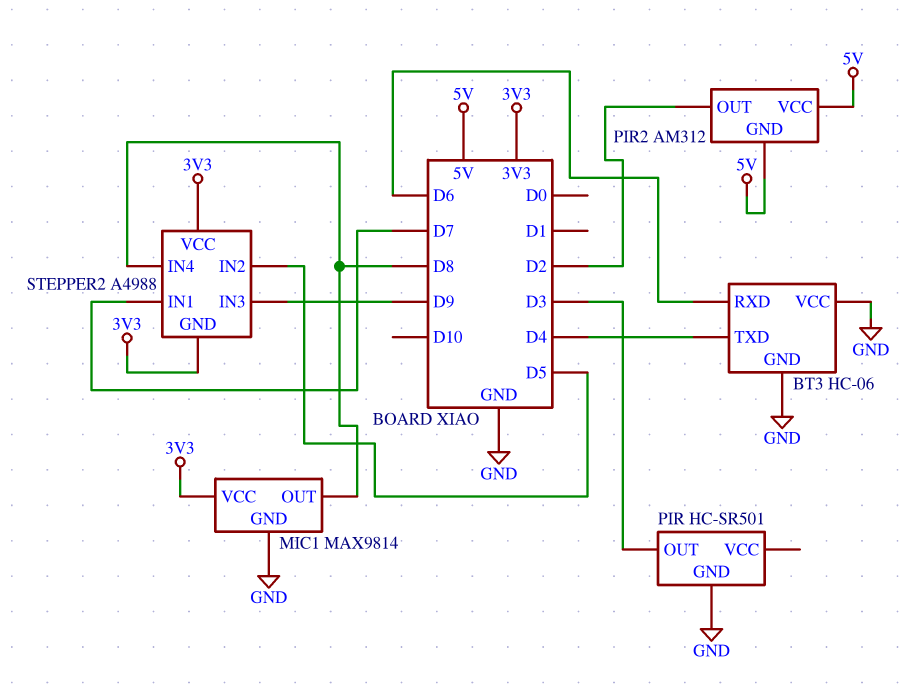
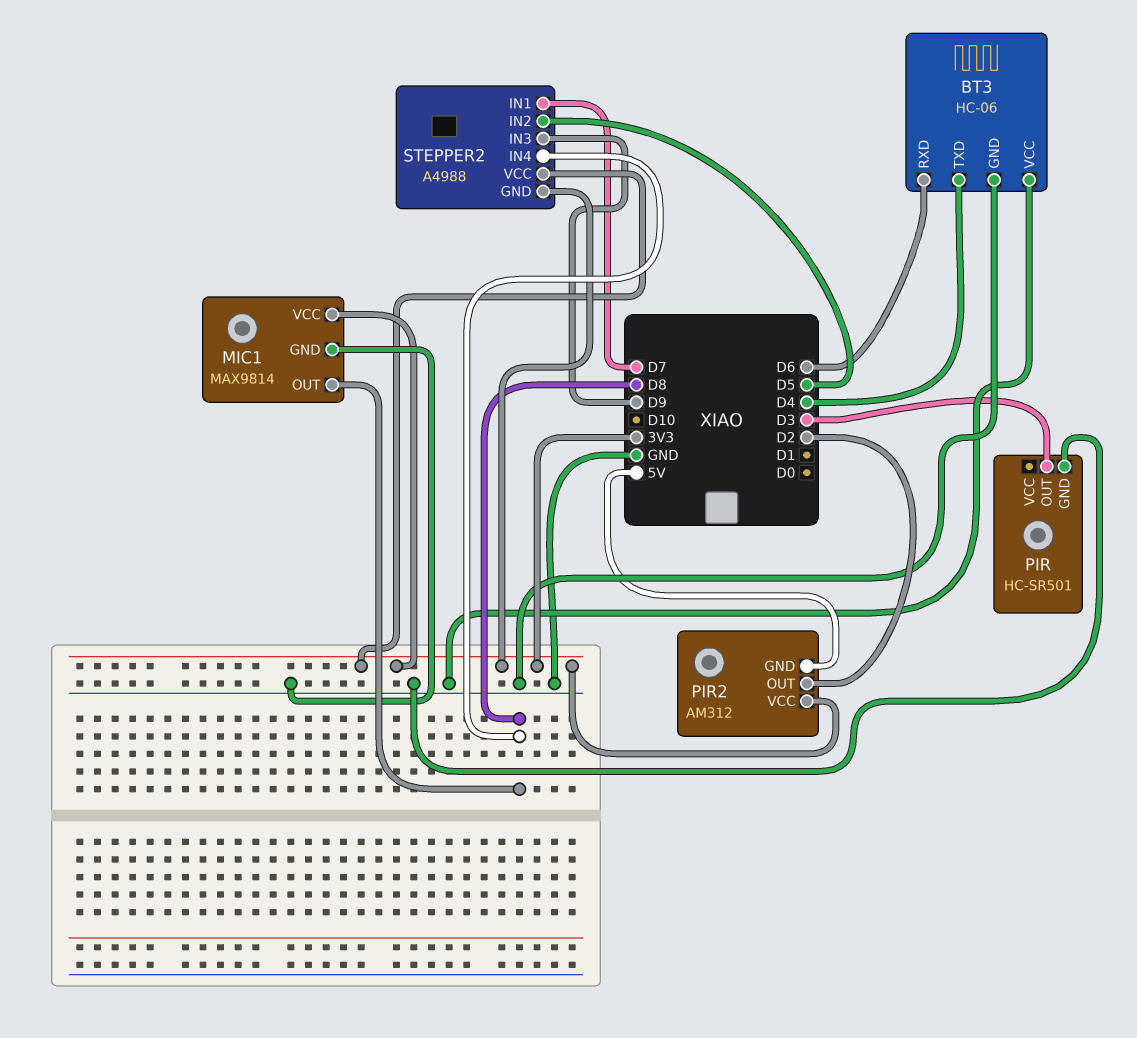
PIR2 pin VCC: 5V -> 3V3

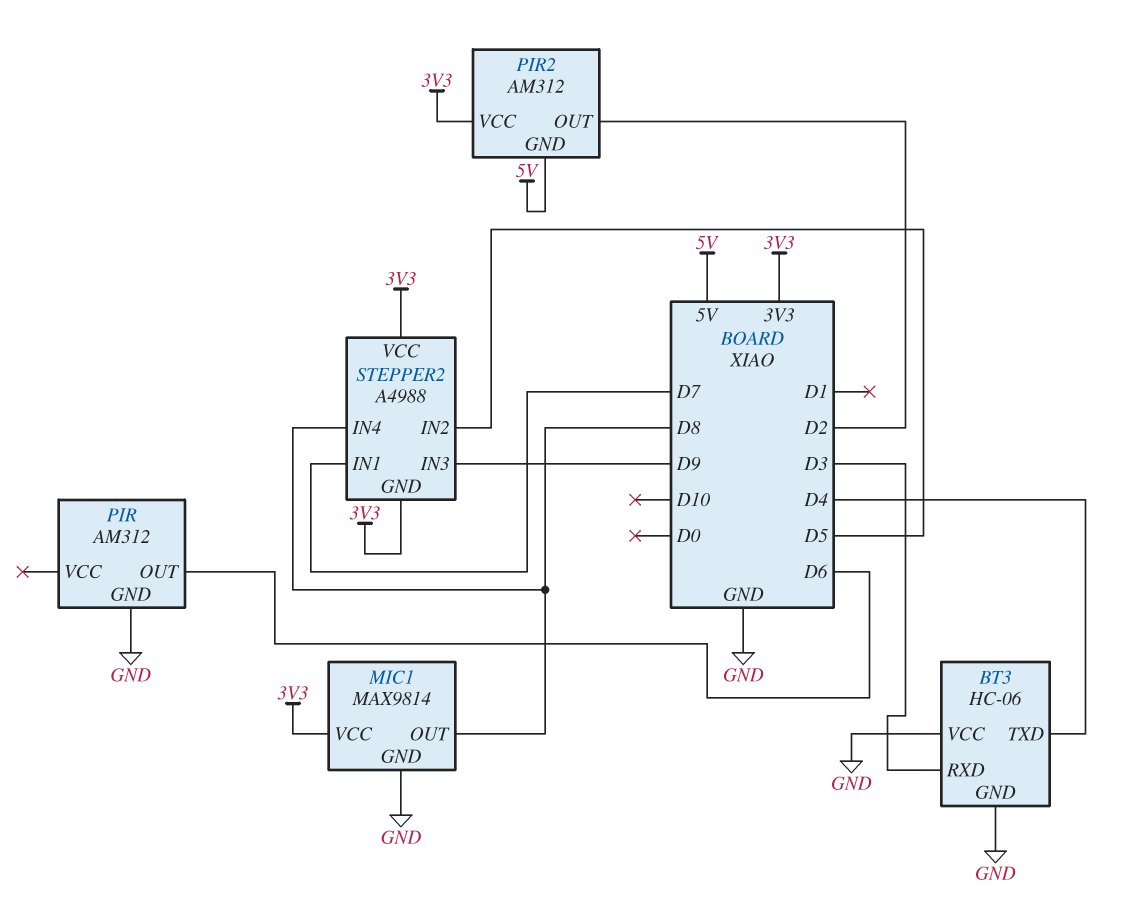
BT3 pin RXD: D6 -> D3
PIR: HC-SR501 -> AM312
PIR pin OUT: D3 -> D6

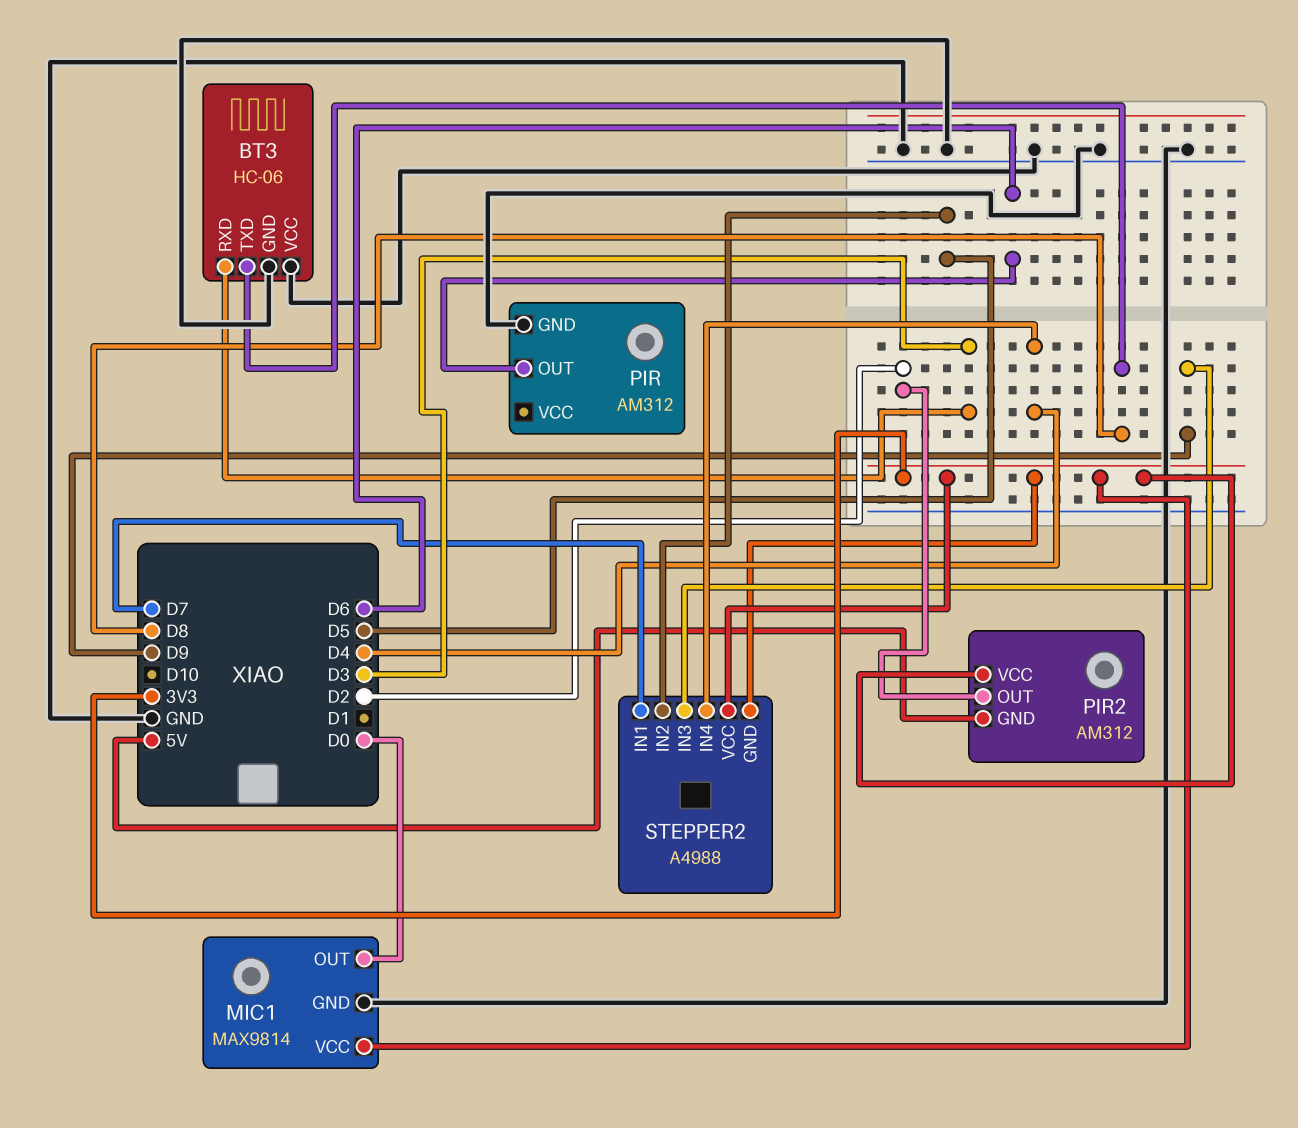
BT3 pin TXD: D4 -> D8
MIC1 pin OUT: D8 -> D0
STEPPER2 pin IN4: D8 -> D4

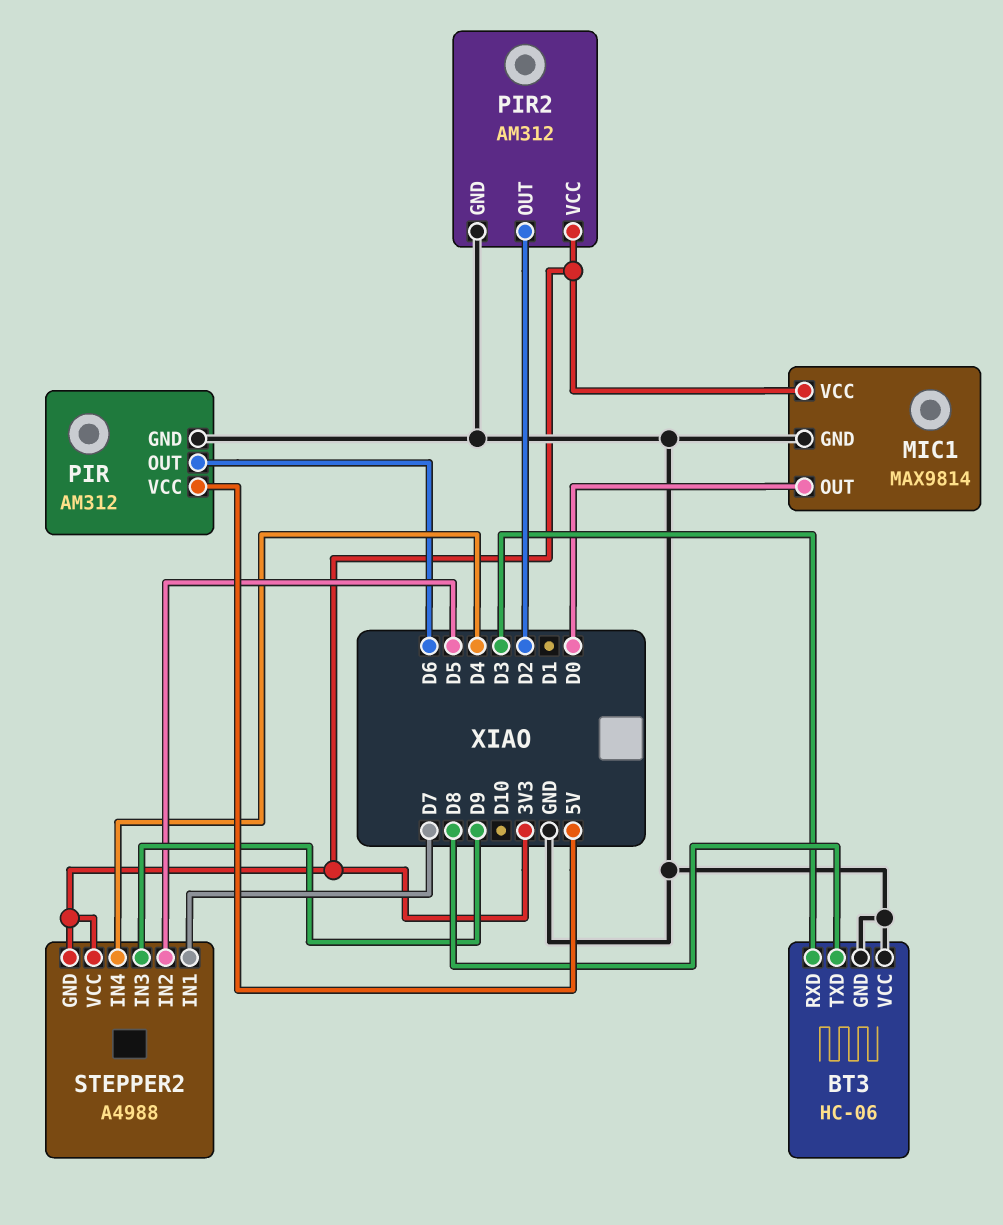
PIR pin VCC: none -> 5V
PIR2 pin GND: 5V -> GND

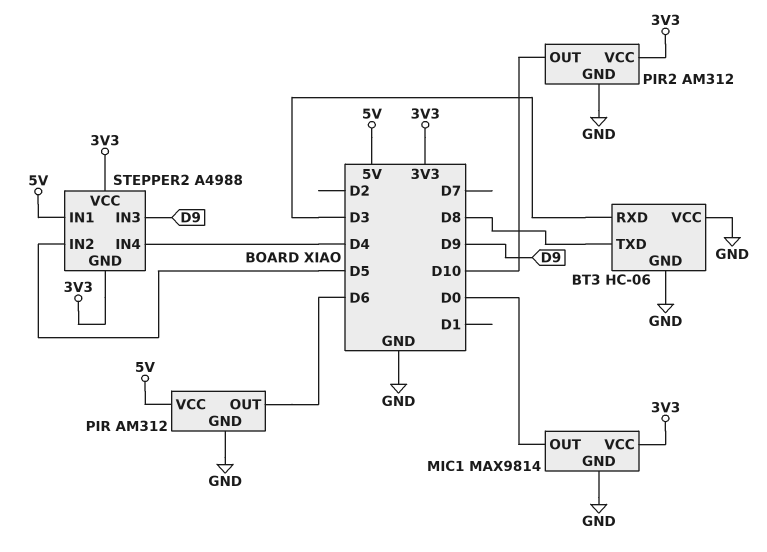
PIR2 pin OUT: D2 -> D10
STEPPER2 pin IN1: D7 -> 5V

